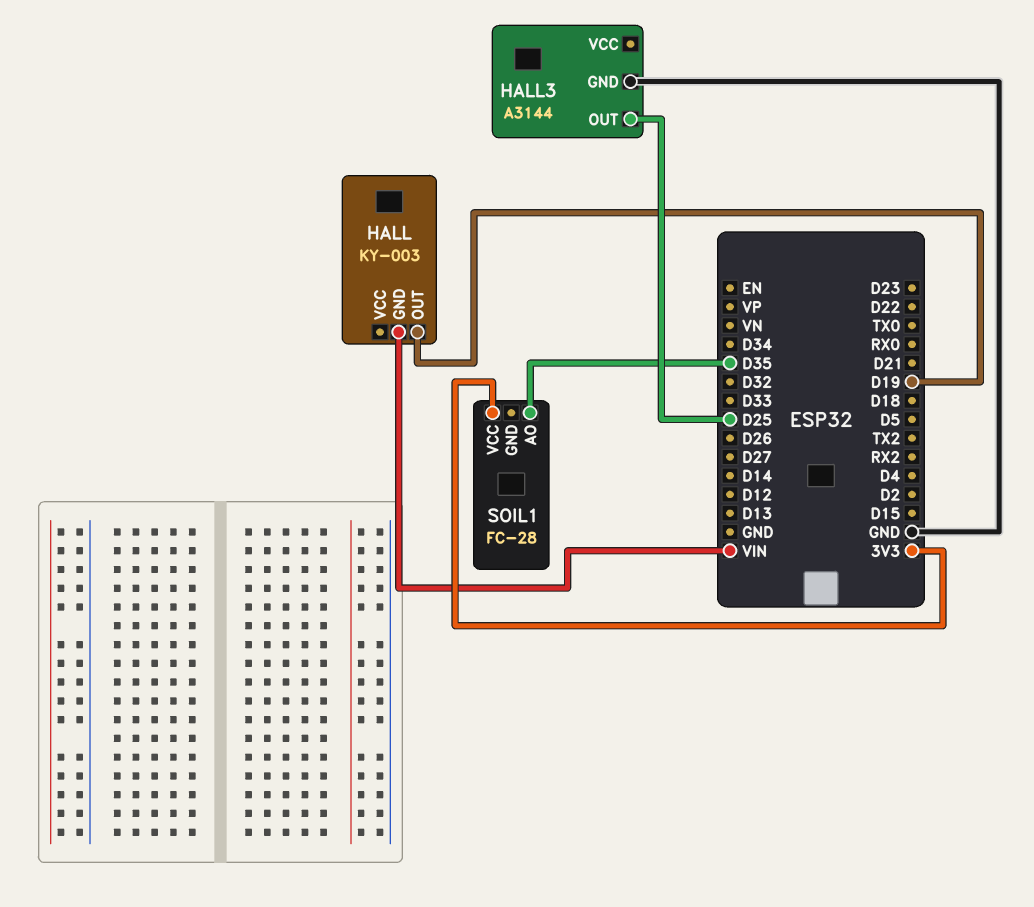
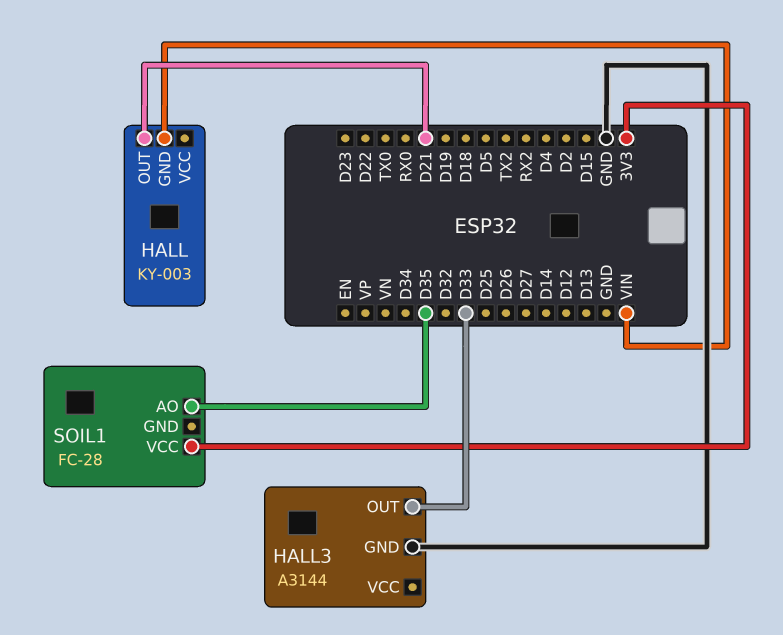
HALL pin OUT: D19 -> D21
HALL3 pin OUT: D25 -> D33

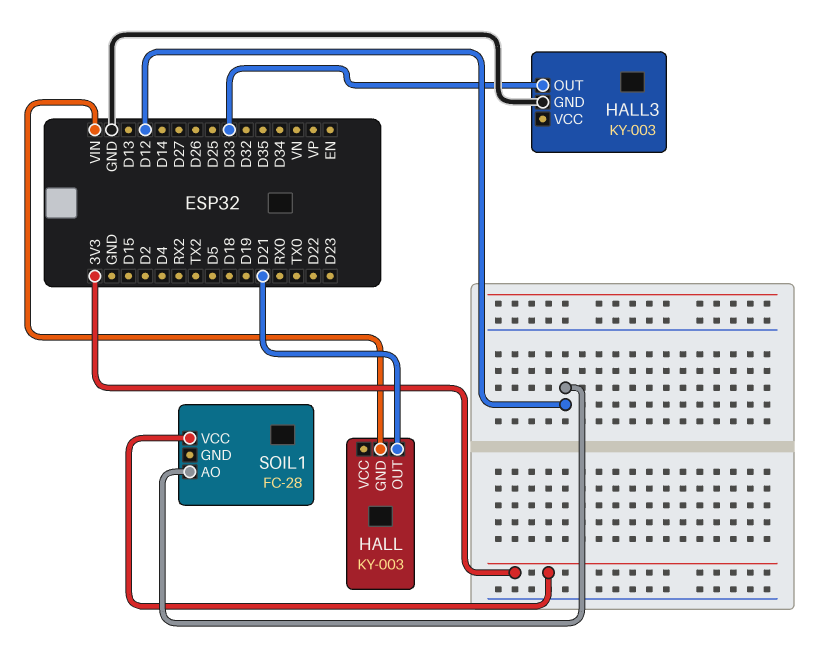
HALL3: A3144 -> KY-003
SOIL1 pin AO: D35 -> D12

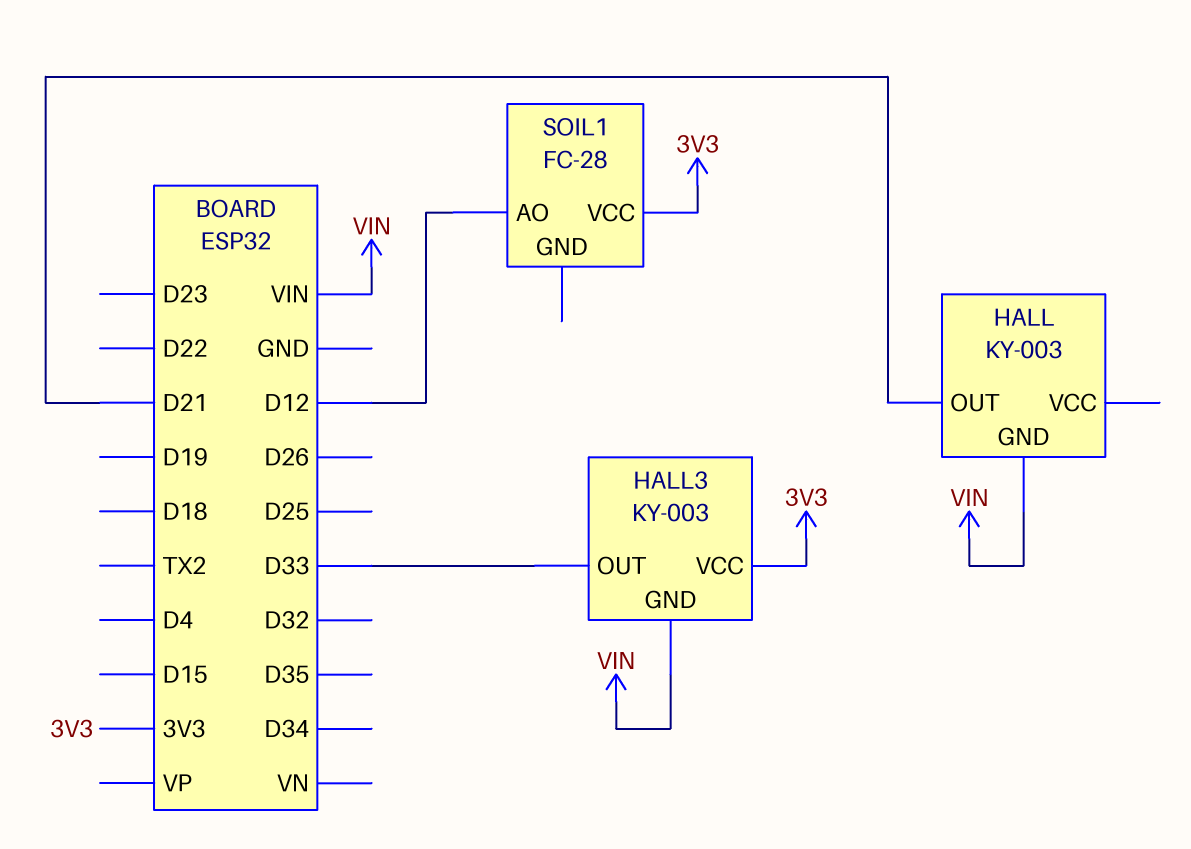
HALL3 pin GND: GND -> VIN
HALL3 pin VCC: none -> 3V3

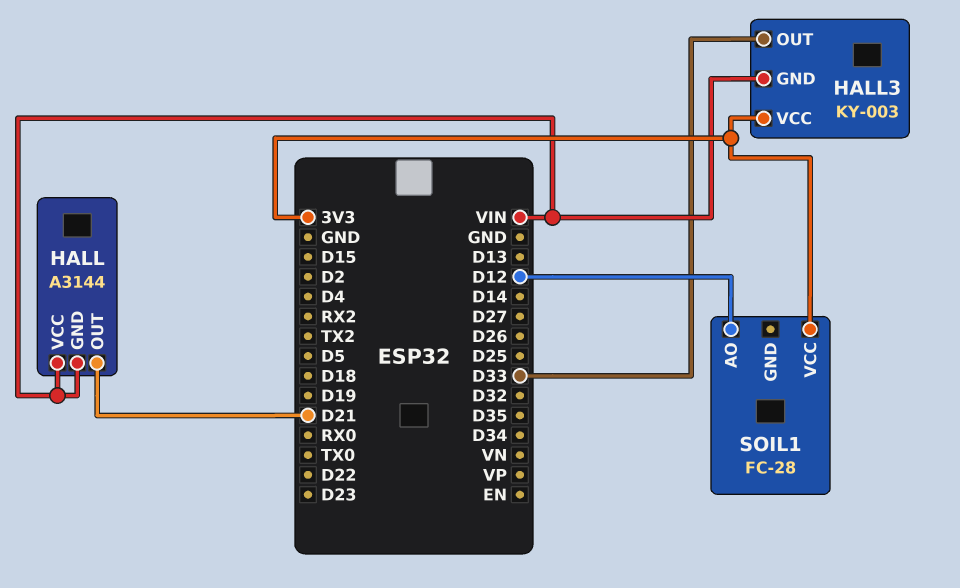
HALL: KY-003 -> A3144
HALL pin VCC: none -> VIN

